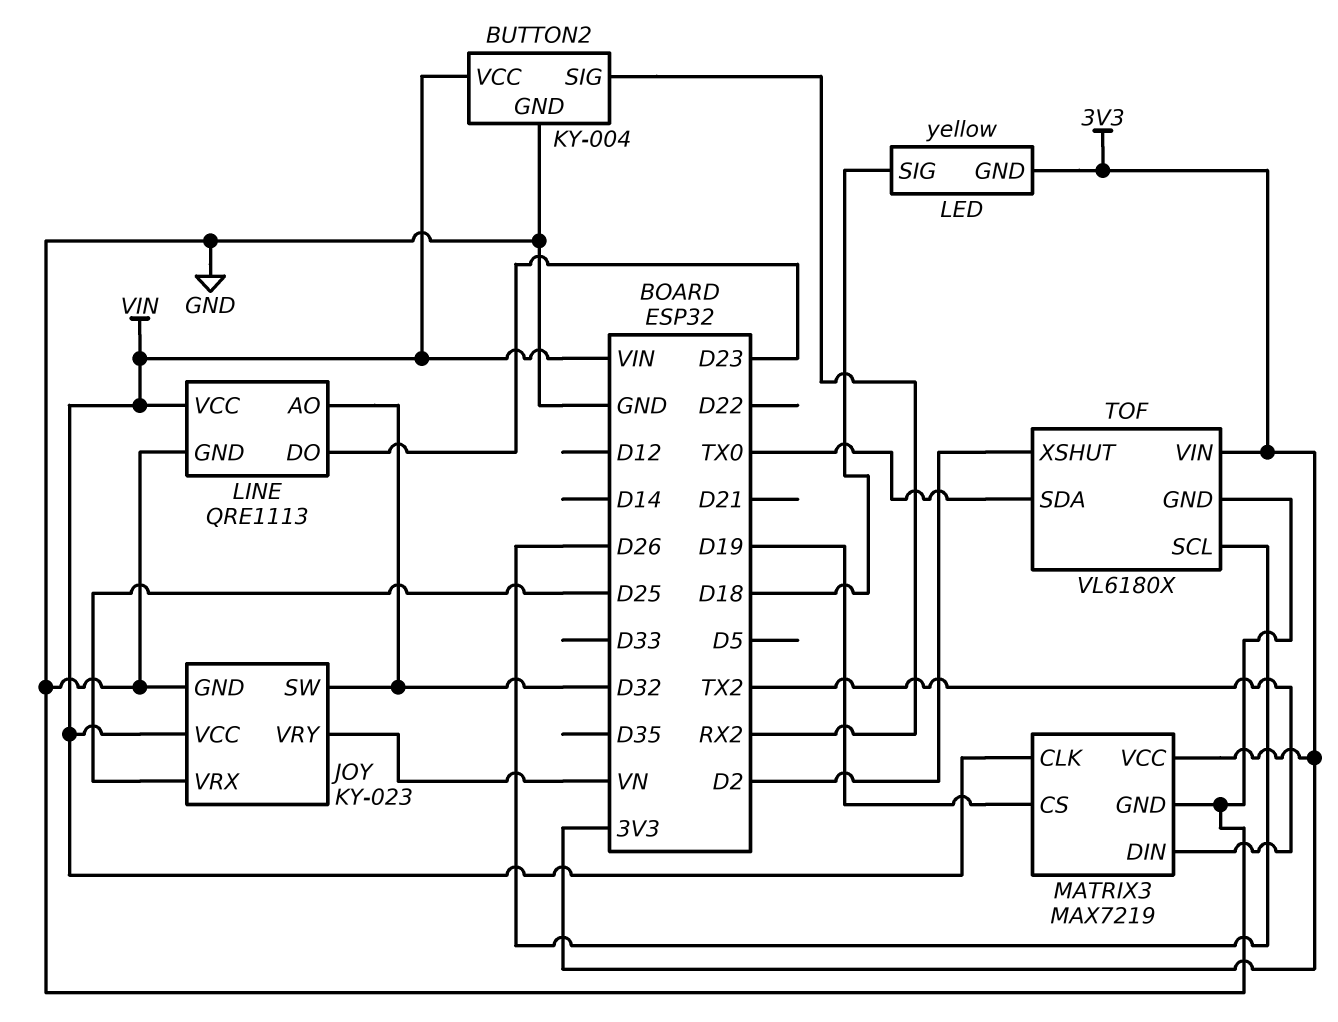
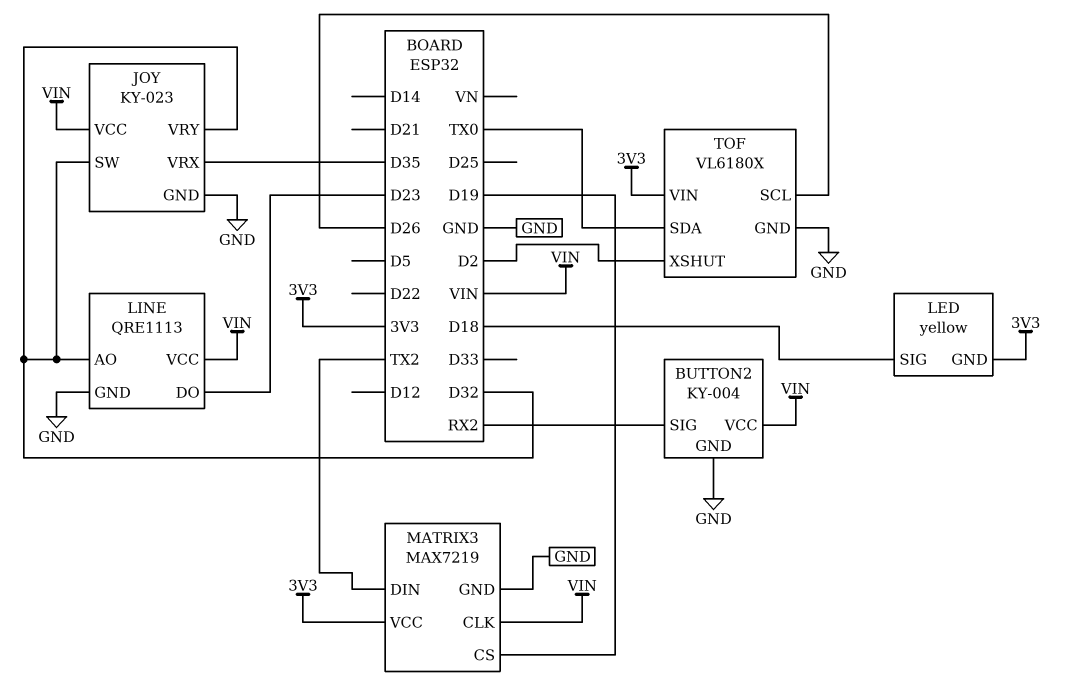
JOY pin VRX: D25 -> D35
JOY pin VRY: VN -> D32

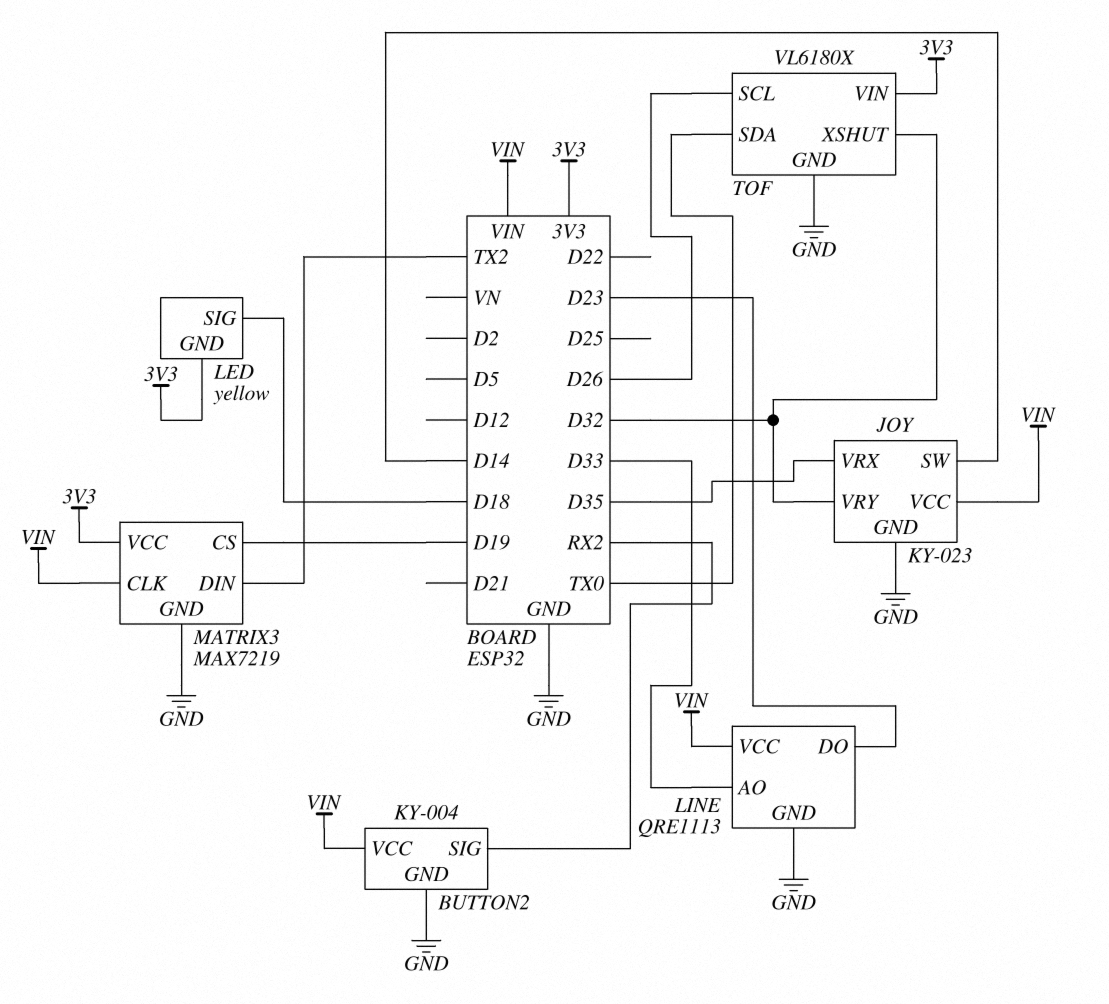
JOY pin SW: D32 -> D14
LINE pin AO: D32 -> D33
TOF pin XSHUT: D2 -> D32

